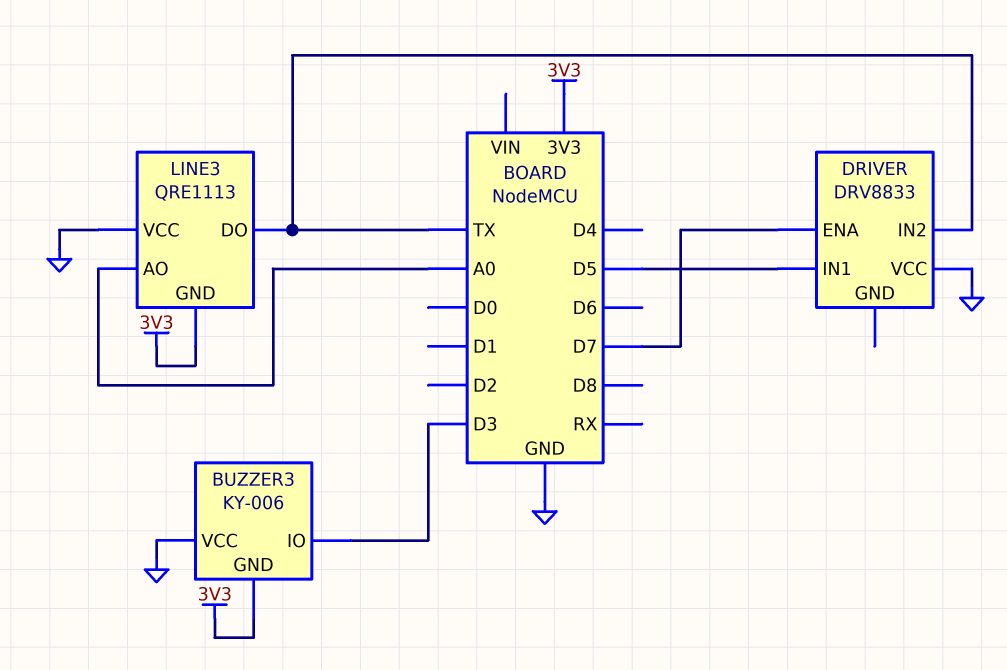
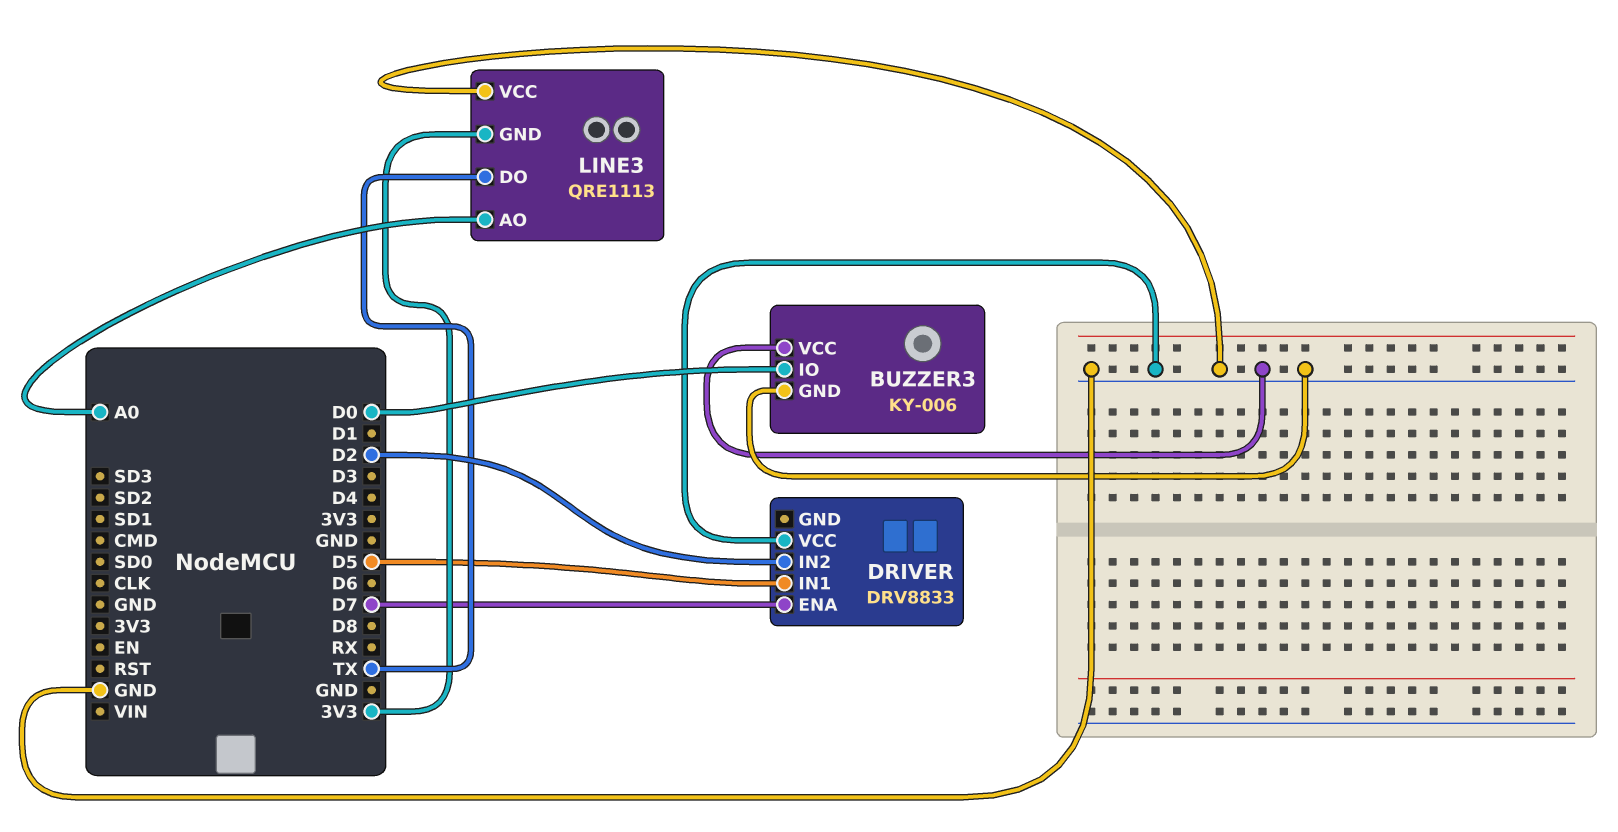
BUZZER3 pin GND: 3V3 -> GND
BUZZER3 pin IO: D3 -> D0
DRIVER pin IN2: TX -> D2

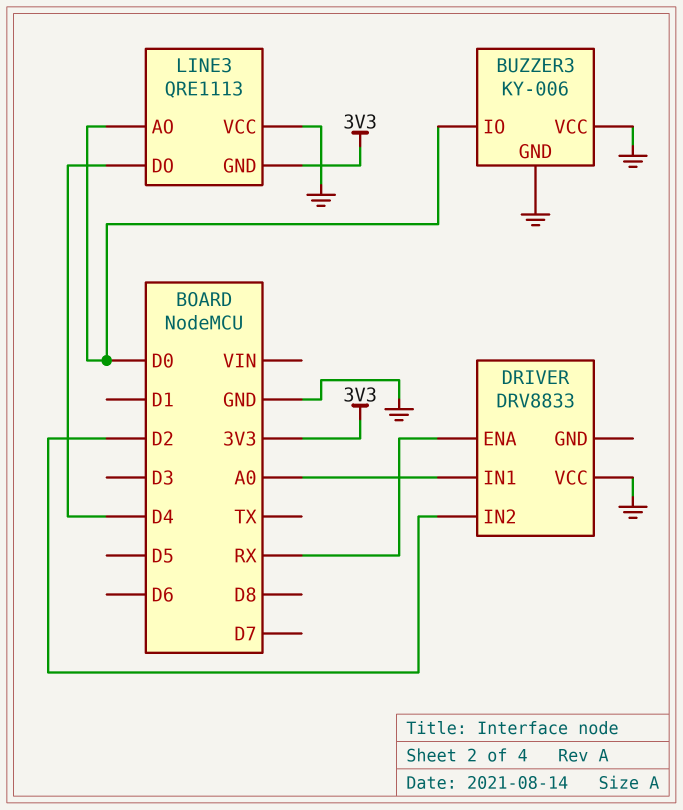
DRIVER pin ENA: D7 -> RX
DRIVER pin IN1: D5 -> A0
LINE3 pin AO: A0 -> D0
LINE3 pin DO: TX -> D4

